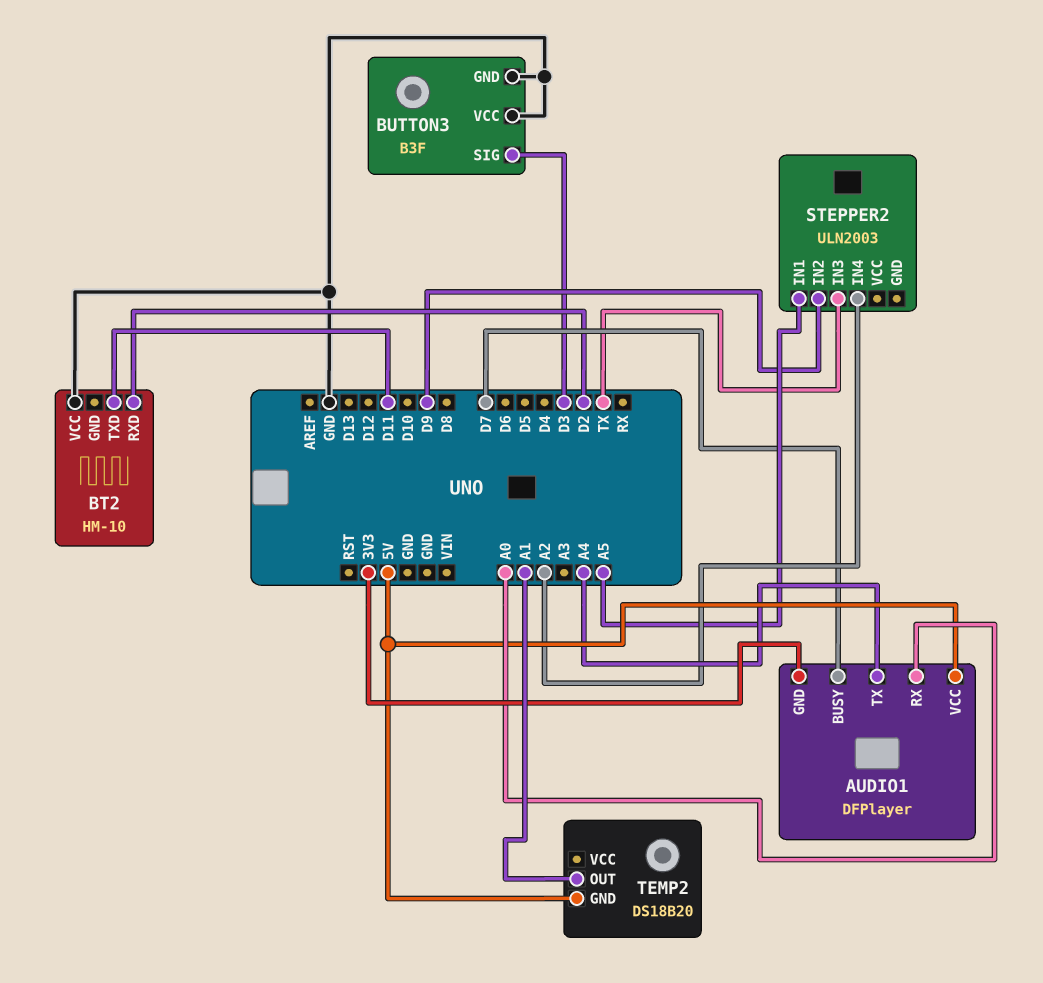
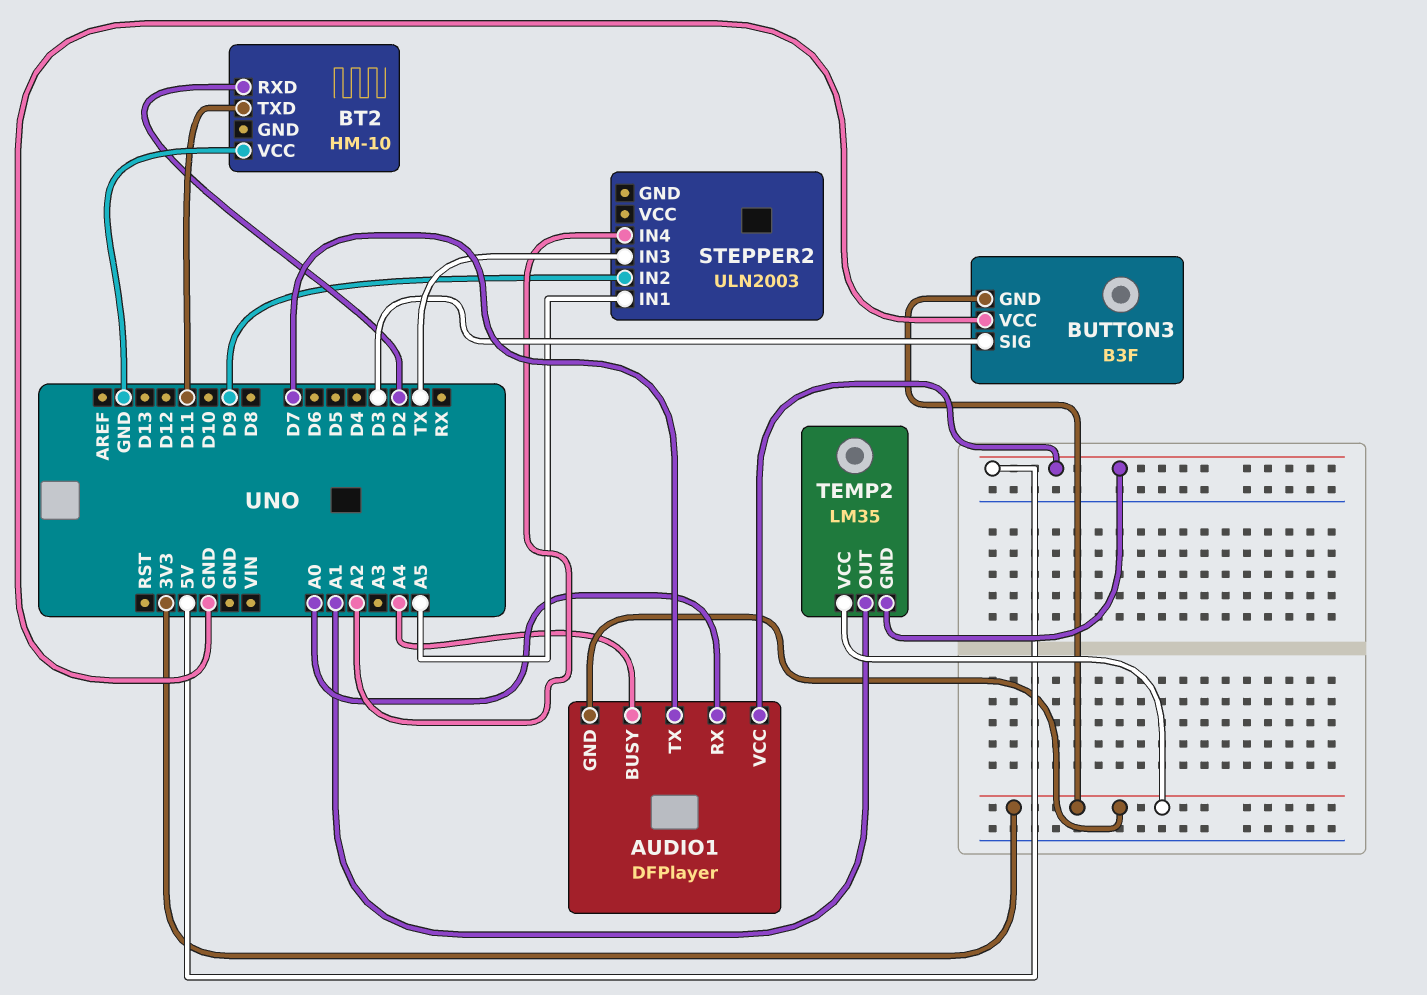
AUDIO1 pin BUSY: D7 -> A4
AUDIO1 pin TX: A4 -> D7
BUTTON3 pin GND: GND -> 3V3
TEMP2: DS18B20 -> LM35
TEMP2 pin VCC: none -> 3V3

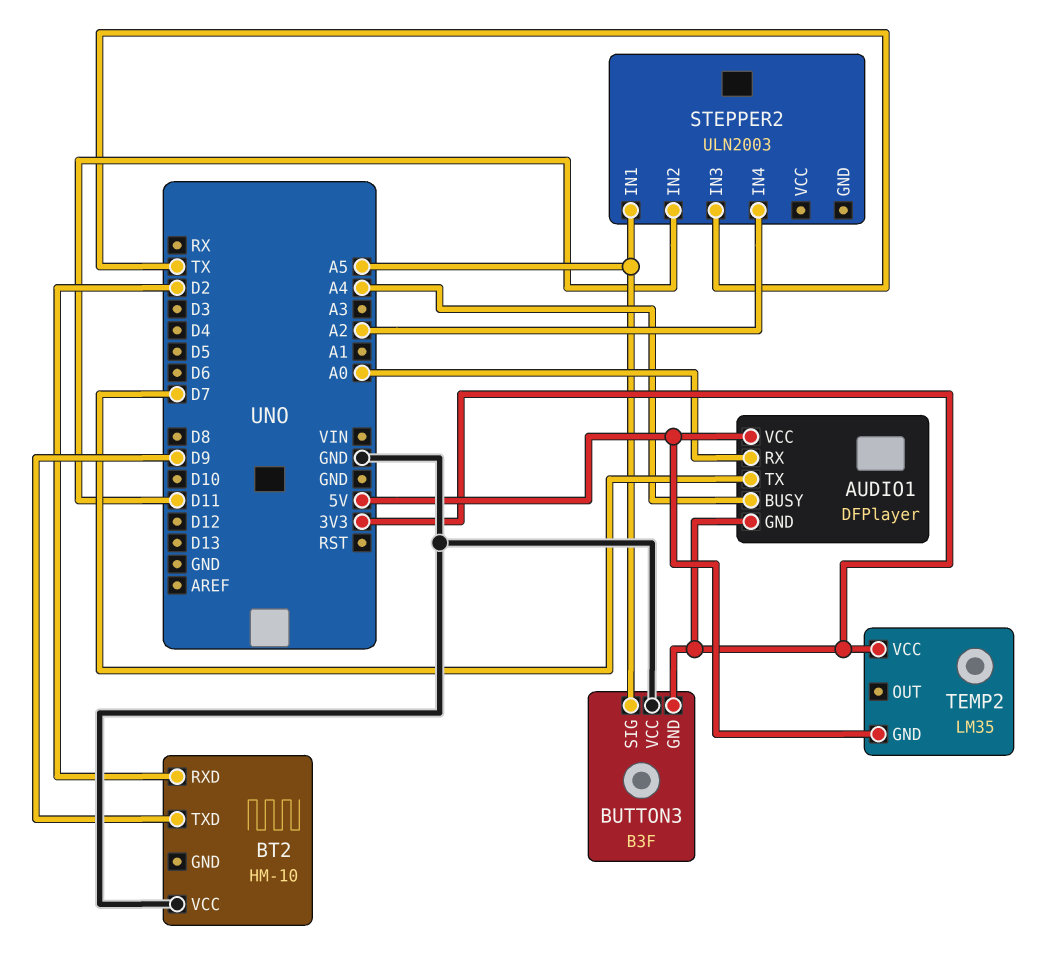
BT2 pin TXD: D11 -> D9
BUTTON3 pin SIG: D3 -> A5
STEPPER2 pin IN2: D9 -> D11
TEMP2 pin OUT: A1 -> none

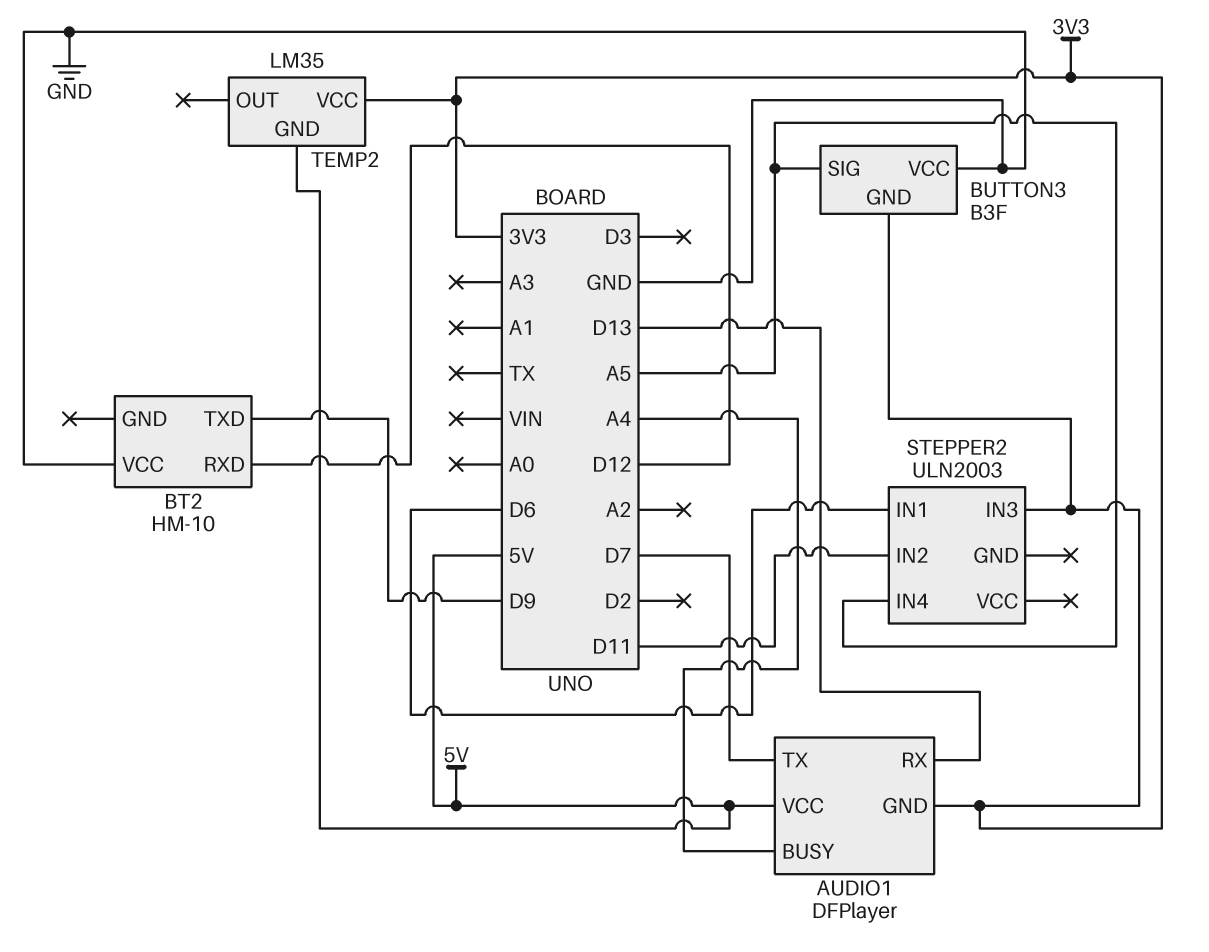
AUDIO1 pin RX: A0 -> D13
BT2 pin RXD: D2 -> D12
STEPPER2 pin IN1: A5 -> D6
STEPPER2 pin IN3: TX -> 3V3
STEPPER2 pin IN4: A2 -> A5

